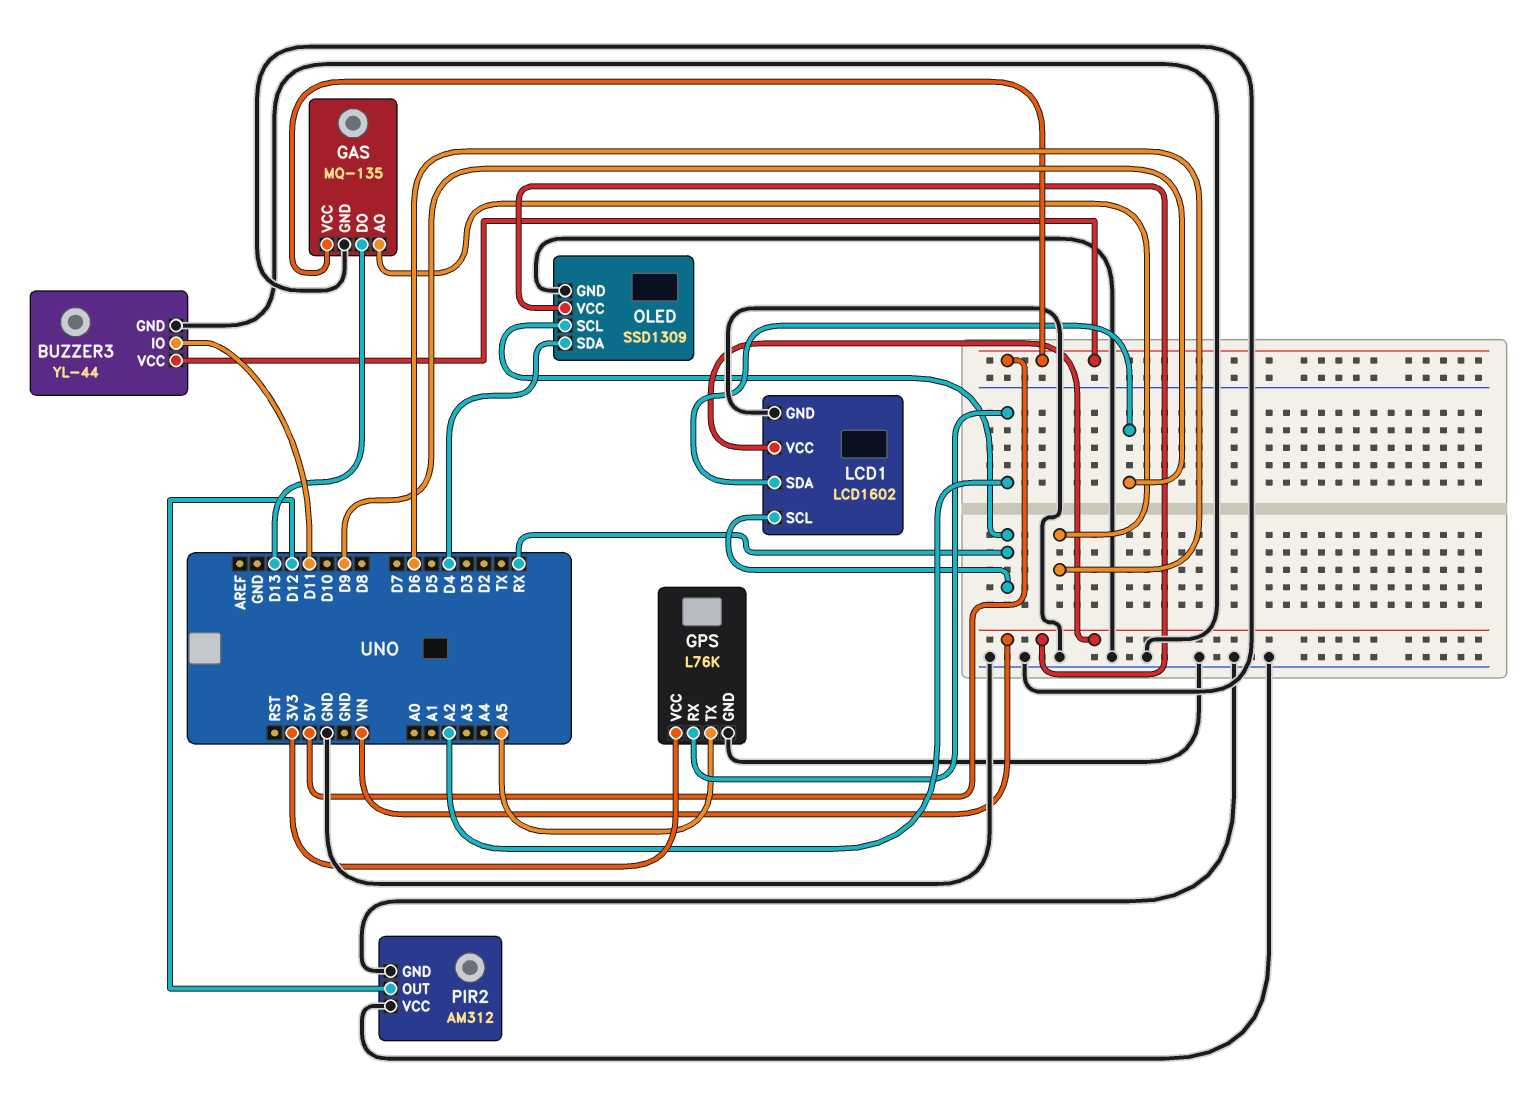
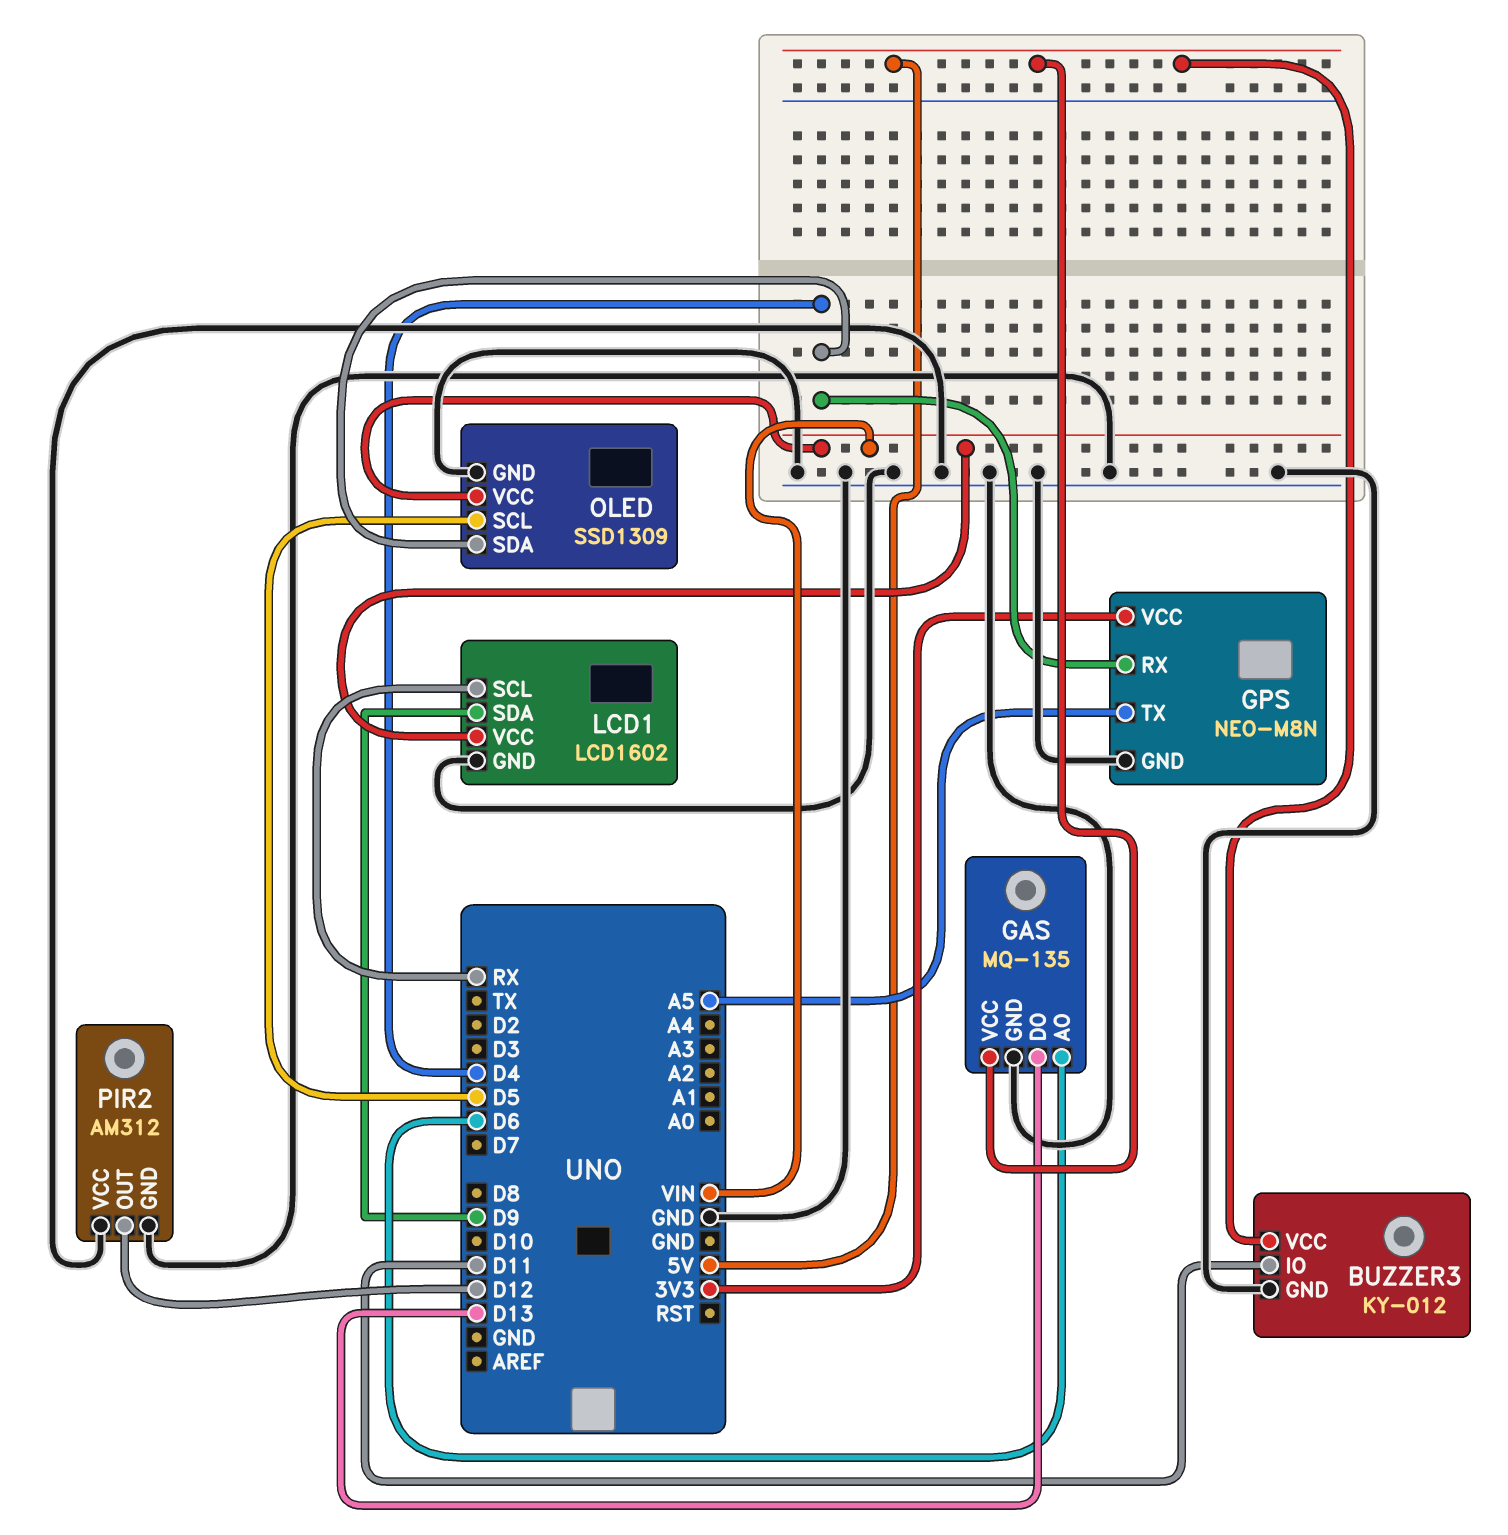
BUZZER3: YL-44 -> KY-012
GPS: L76K -> NEO-M8N
GPS pin RX: A2 -> D4
OLED pin SCL: RX -> D5

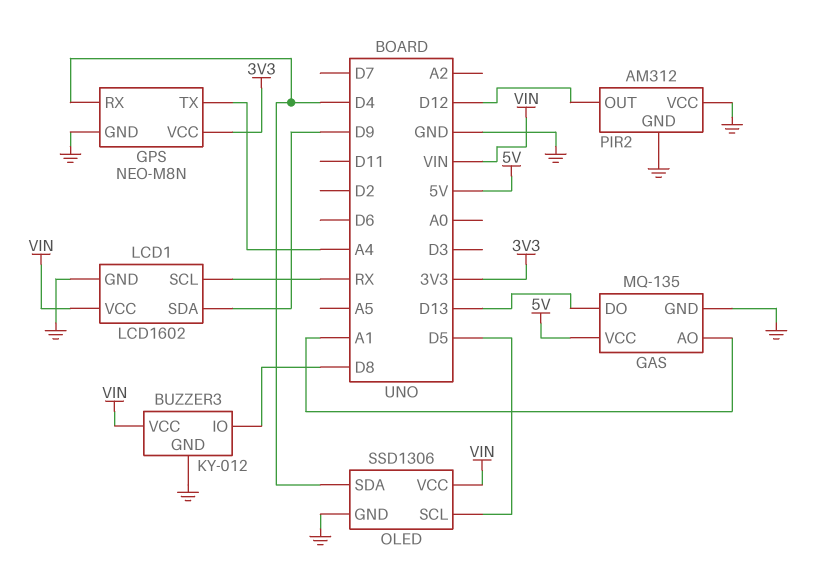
BUZZER3 pin IO: D11 -> D8
BUZZER3 pin VCC: 5V -> VIN
GAS pin AO: D6 -> A1
GPS pin TX: A5 -> A4
OLED: SSD1309 -> SSD1306

